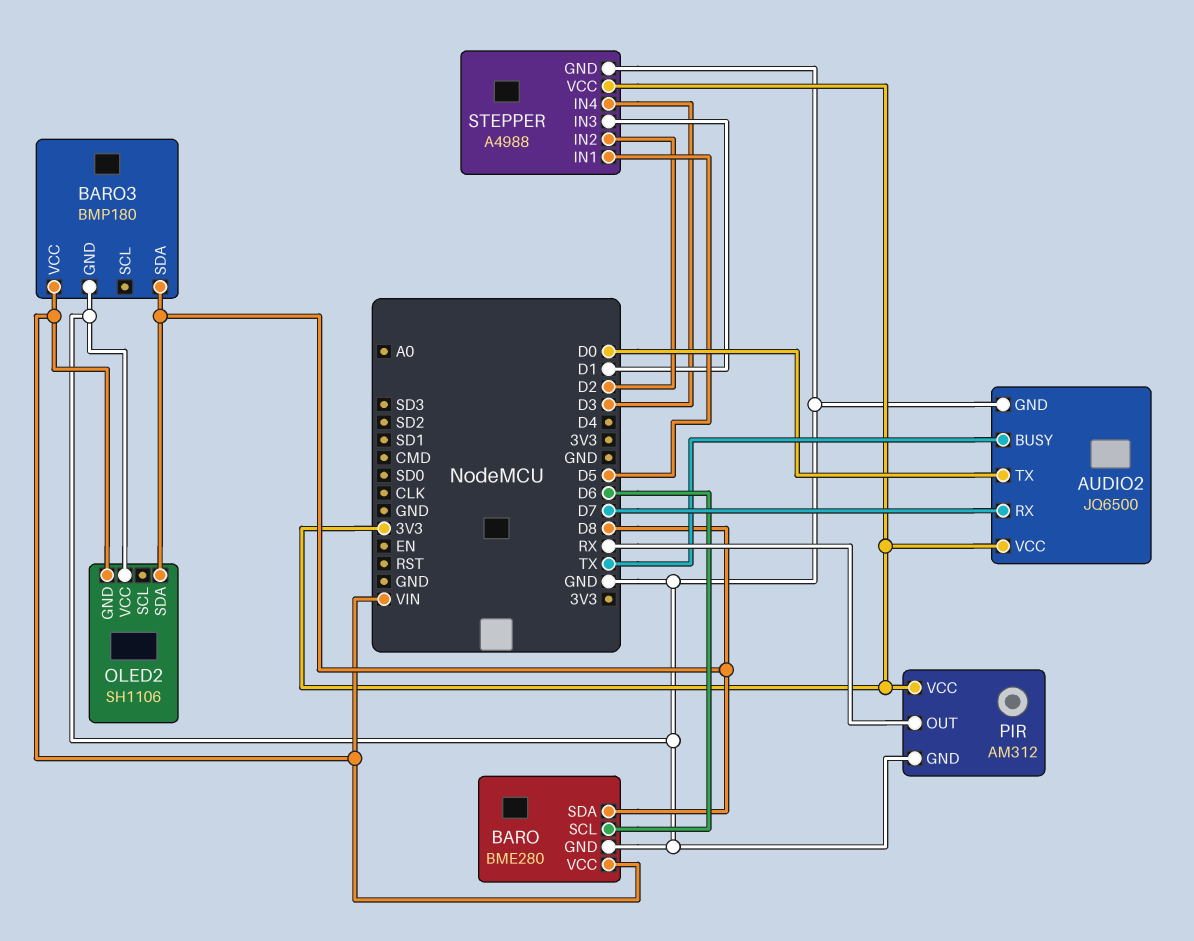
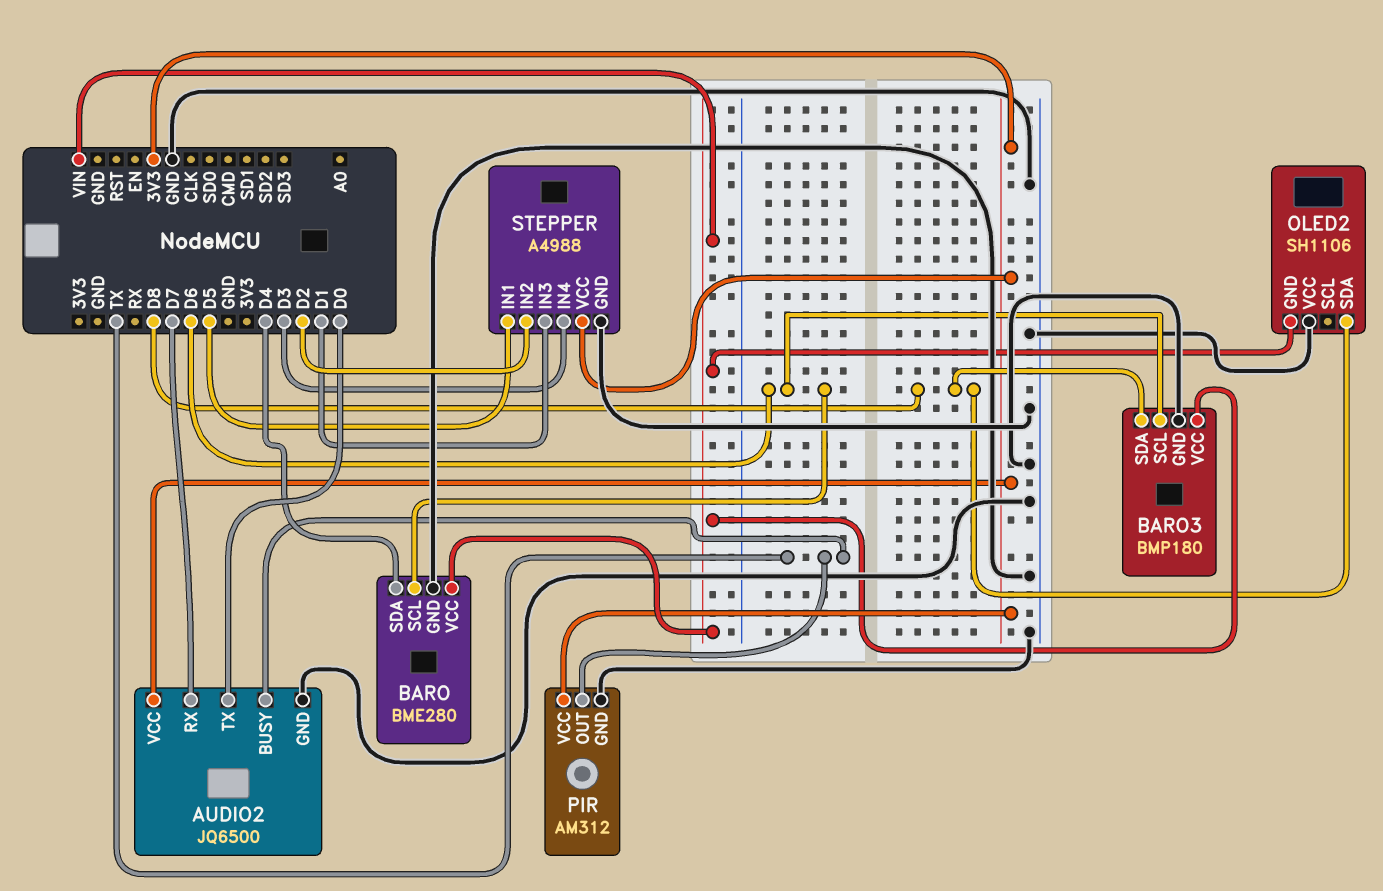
BARO pin SDA: D8 -> D4
BARO3 pin SCL: none -> D6
PIR pin OUT: RX -> TX

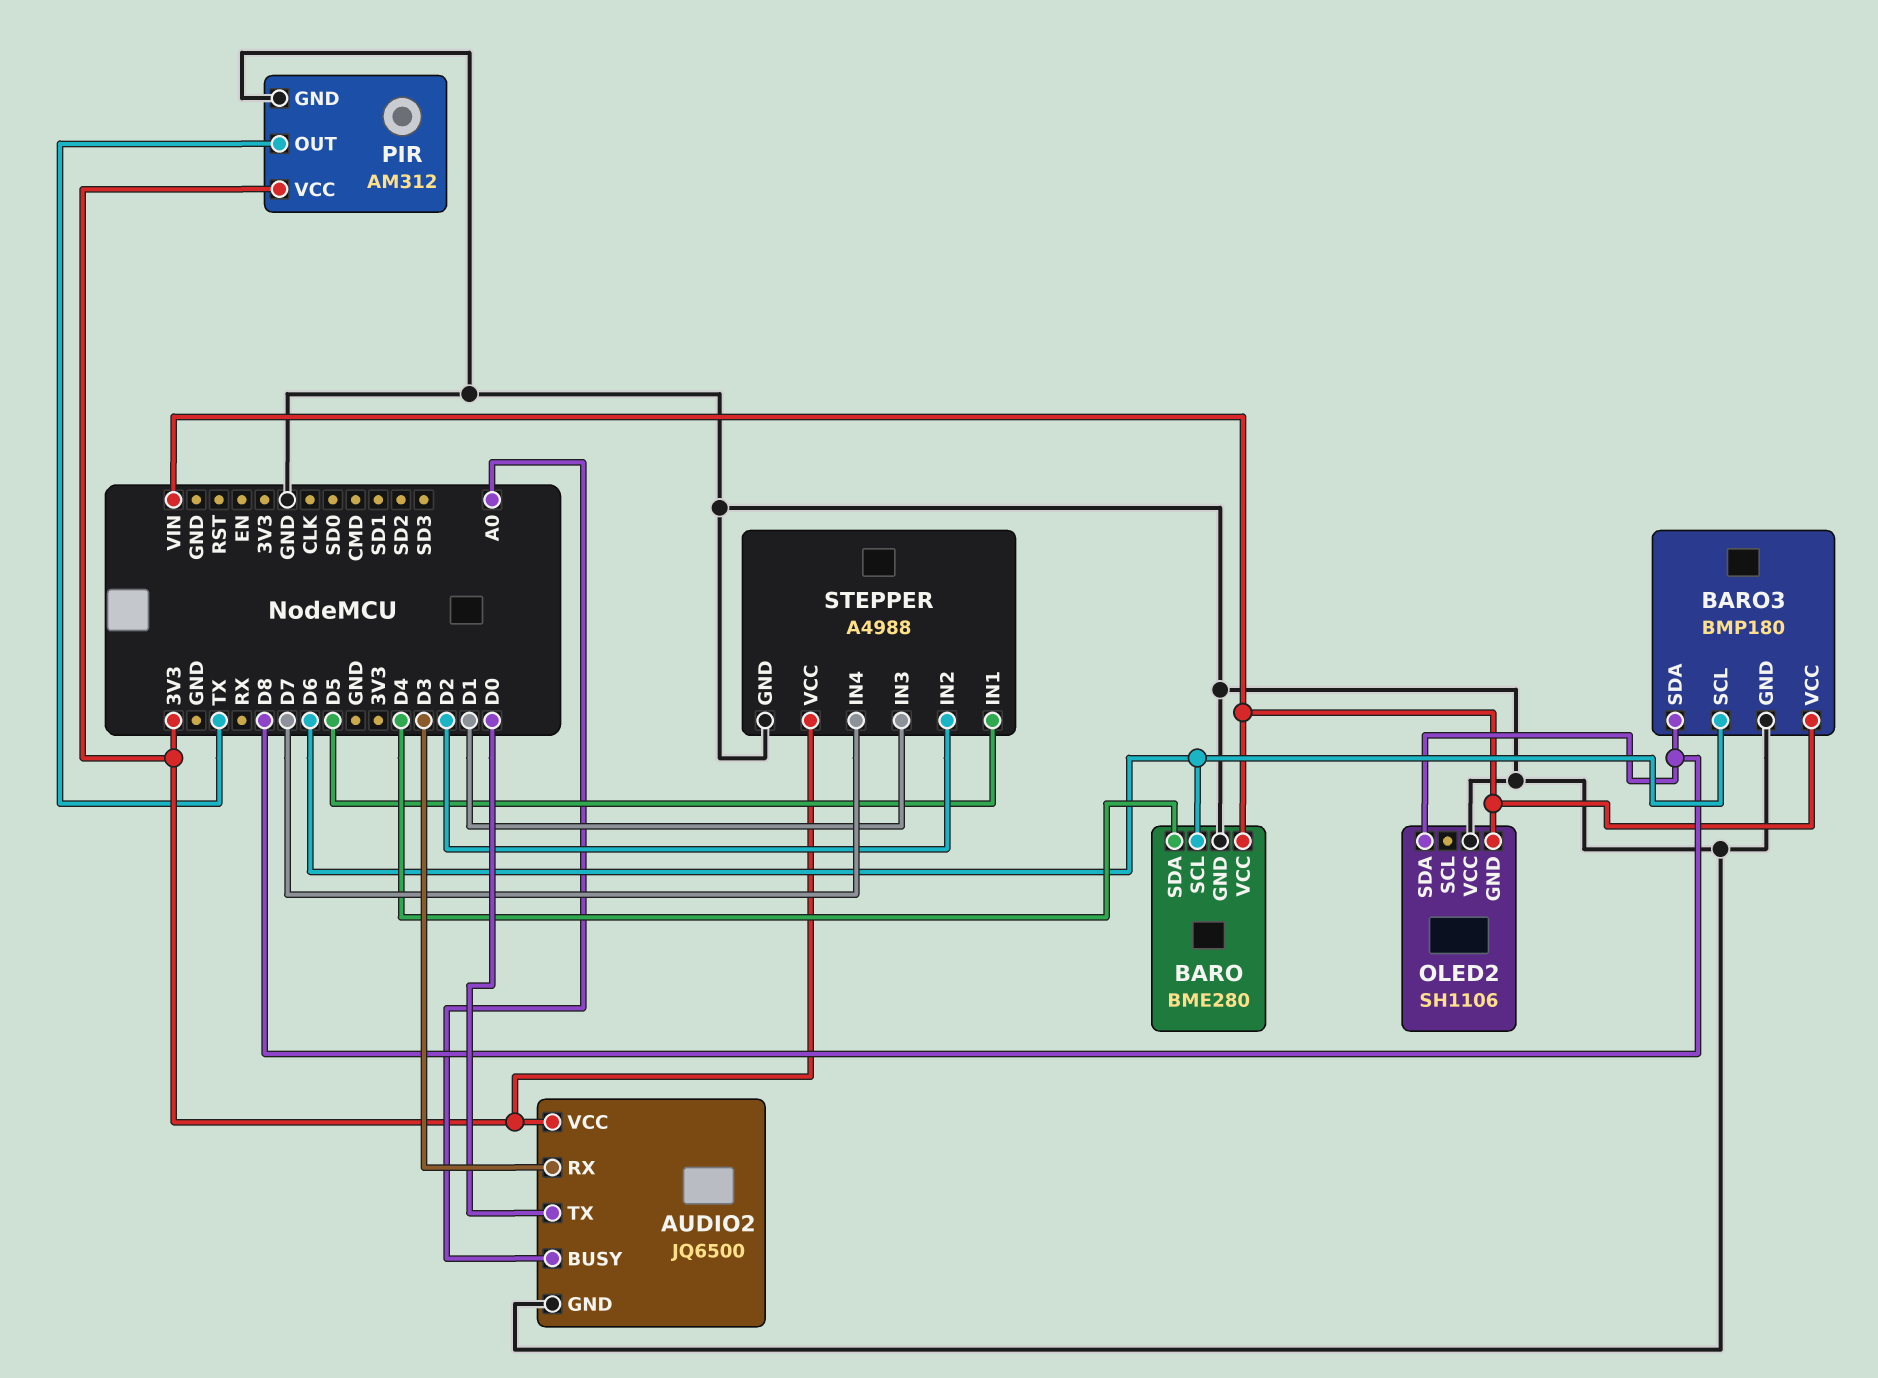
AUDIO2 pin BUSY: TX -> A0
AUDIO2 pin RX: D7 -> D3
STEPPER pin IN4: D3 -> D7

